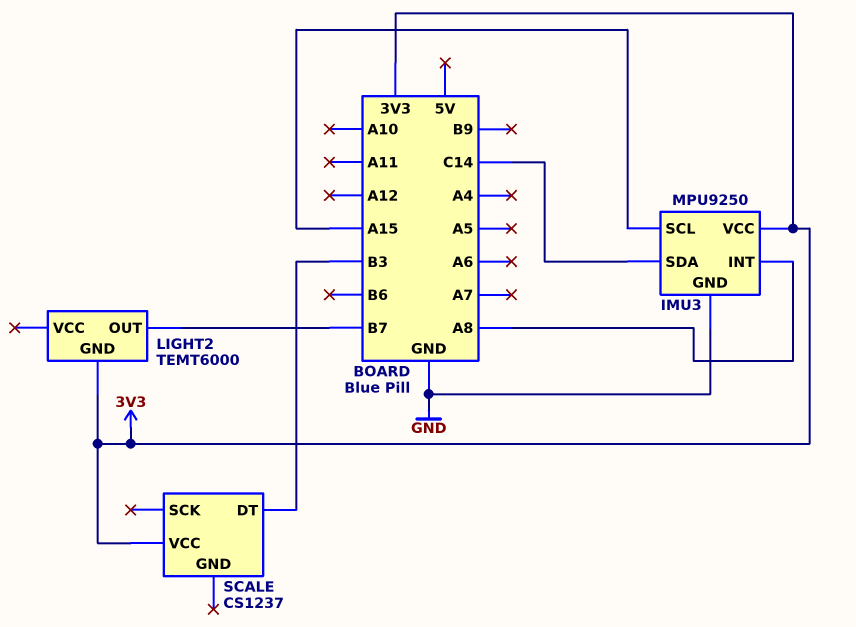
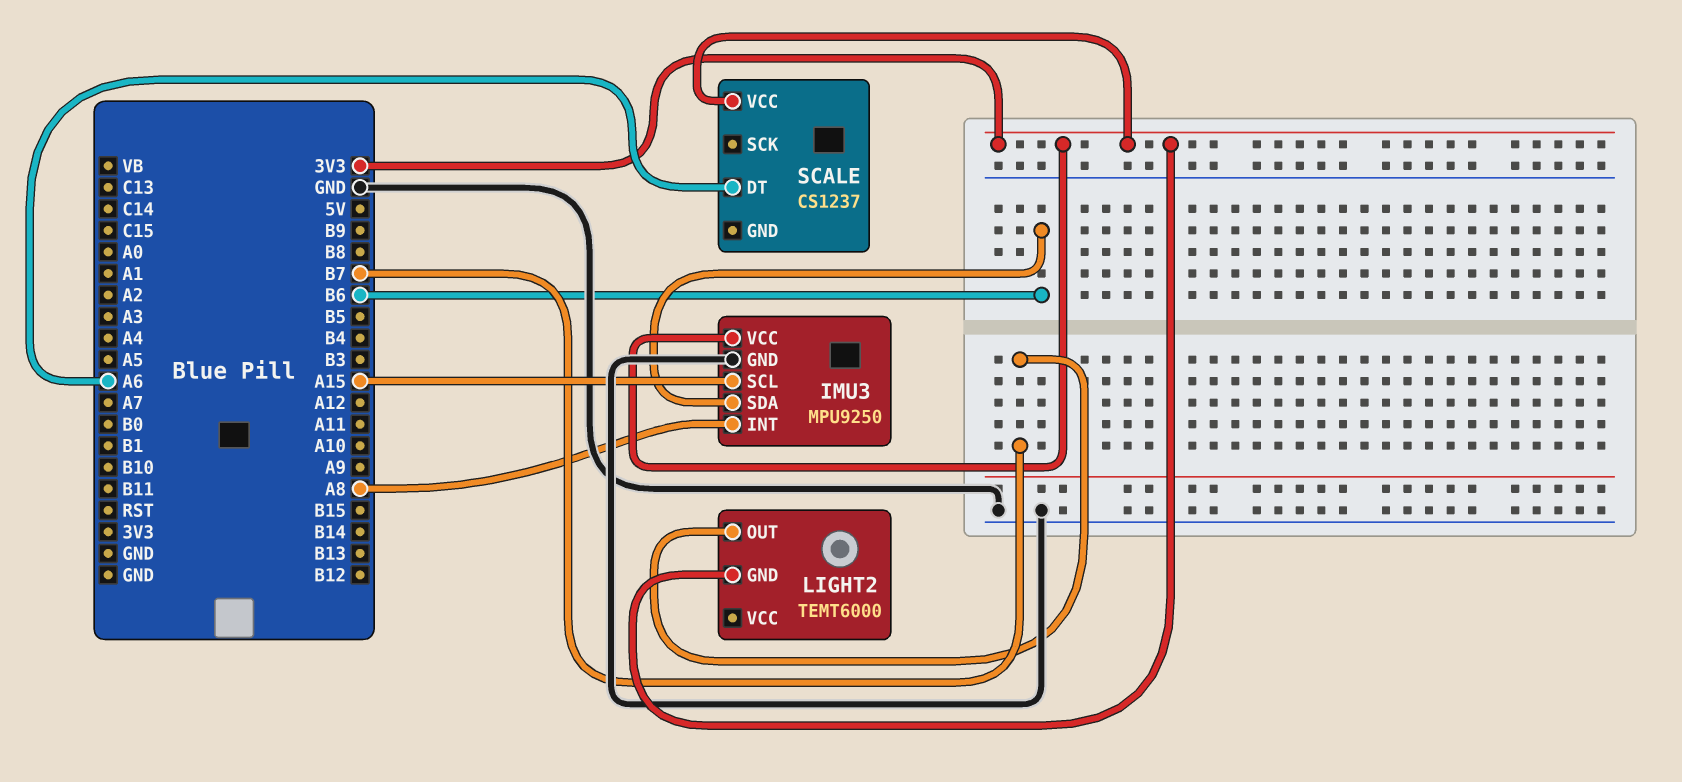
IMU3 pin SDA: C14 -> B6
SCALE pin DT: B3 -> A6

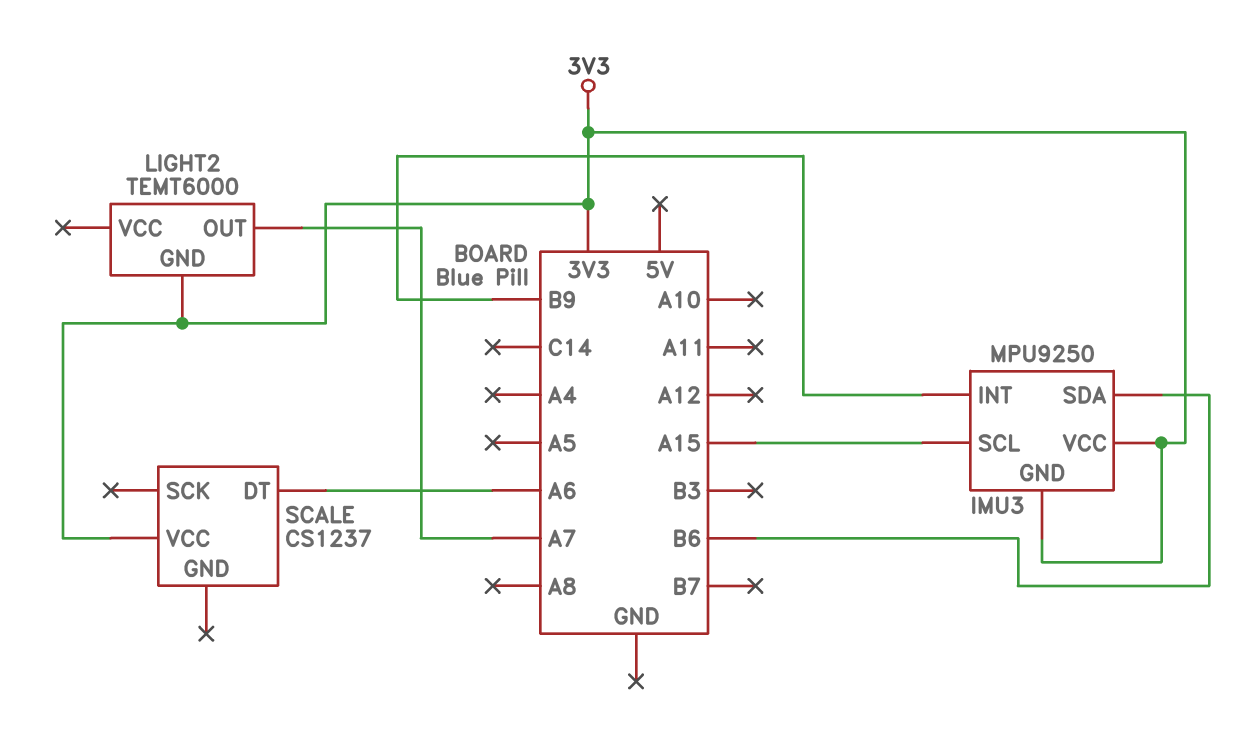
IMU3 pin GND: GND -> 3V3
IMU3 pin INT: A8 -> B9
LIGHT2 pin OUT: B7 -> A7

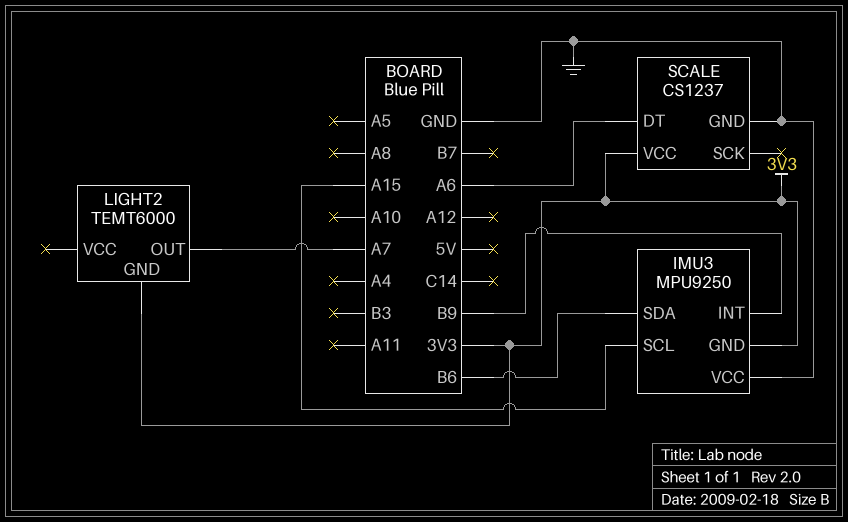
IMU3 pin VCC: 3V3 -> GND
SCALE pin GND: none -> GND

